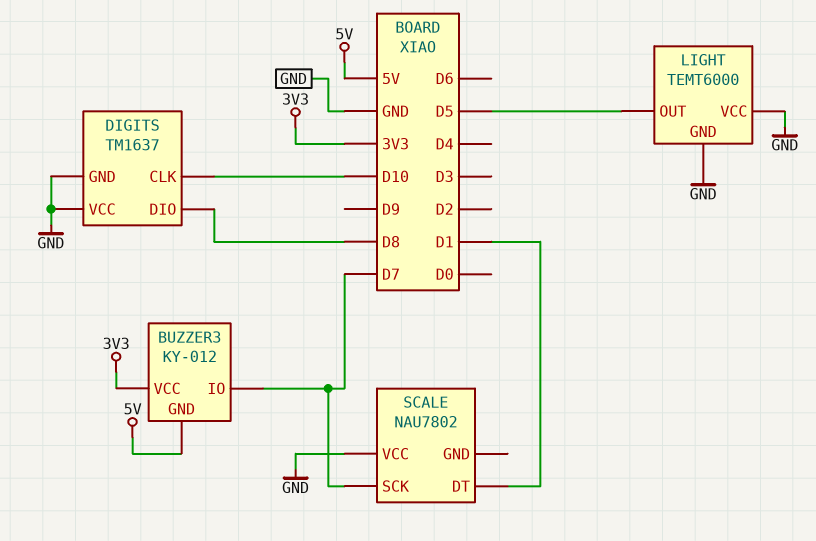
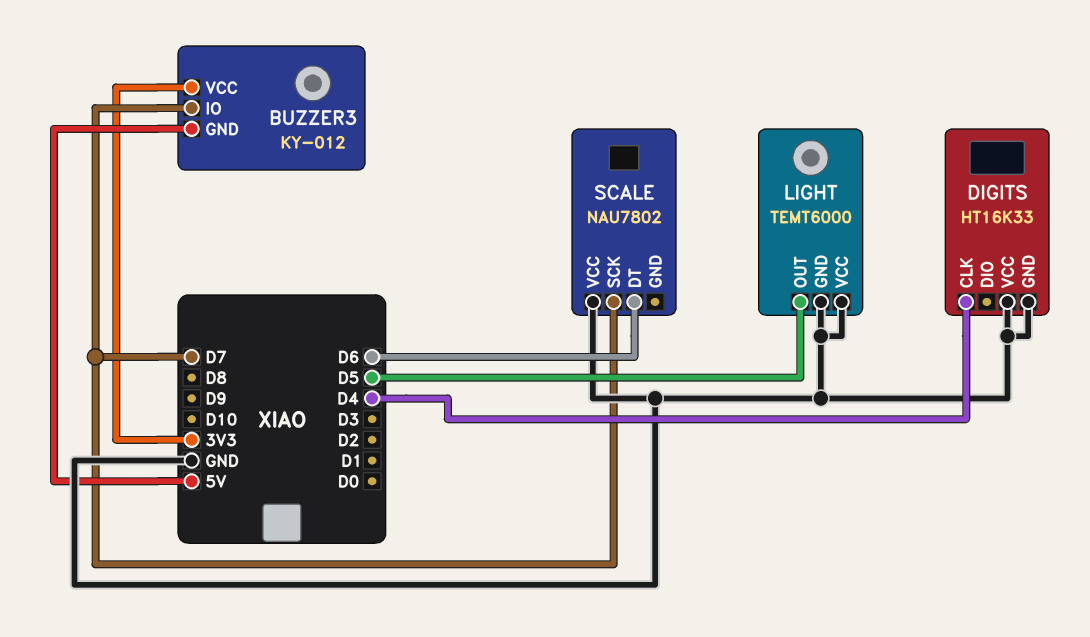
DIGITS: TM1637 -> HT16K33
DIGITS pin CLK: D10 -> D4
DIGITS pin DIO: D8 -> none
SCALE pin DT: D1 -> D6

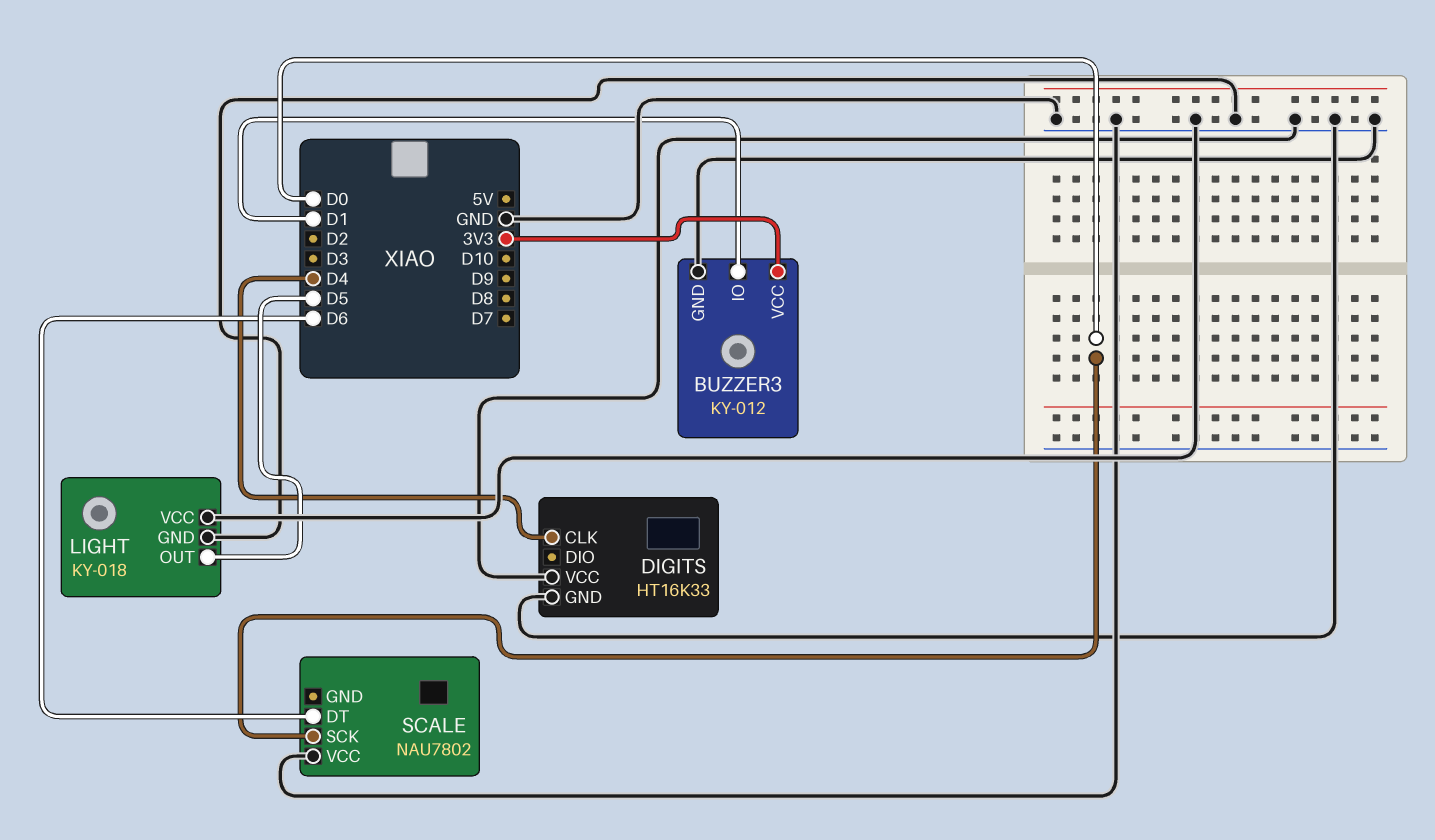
BUZZER3 pin GND: 5V -> GND
BUZZER3 pin IO: D7 -> D1
LIGHT: TEMT6000 -> KY-018
SCALE pin SCK: D7 -> D0

